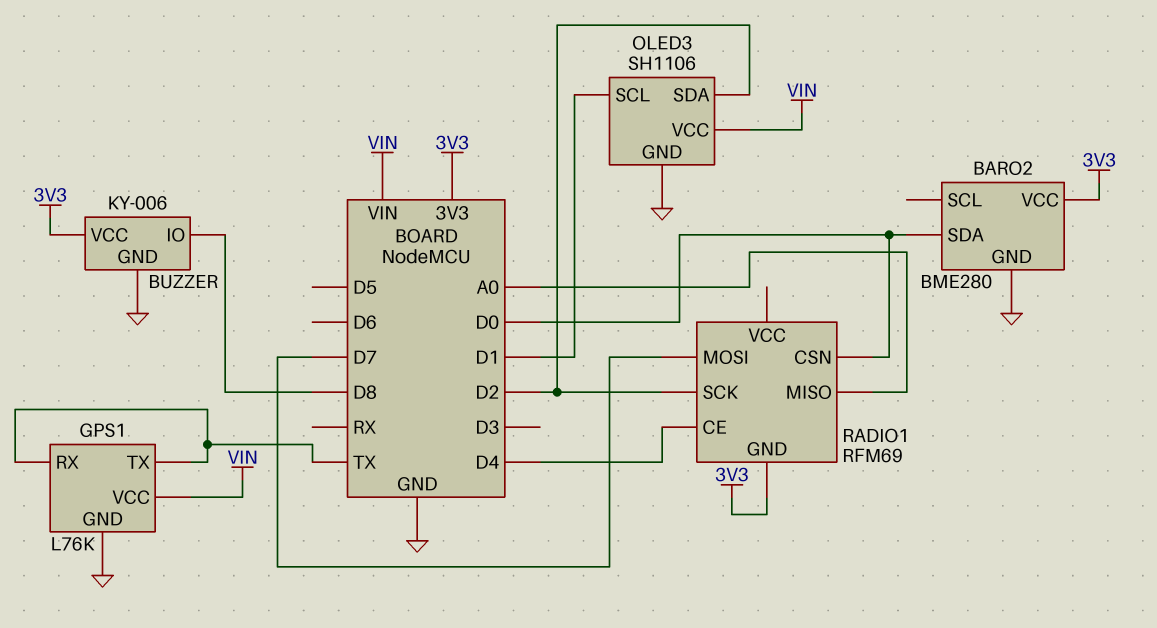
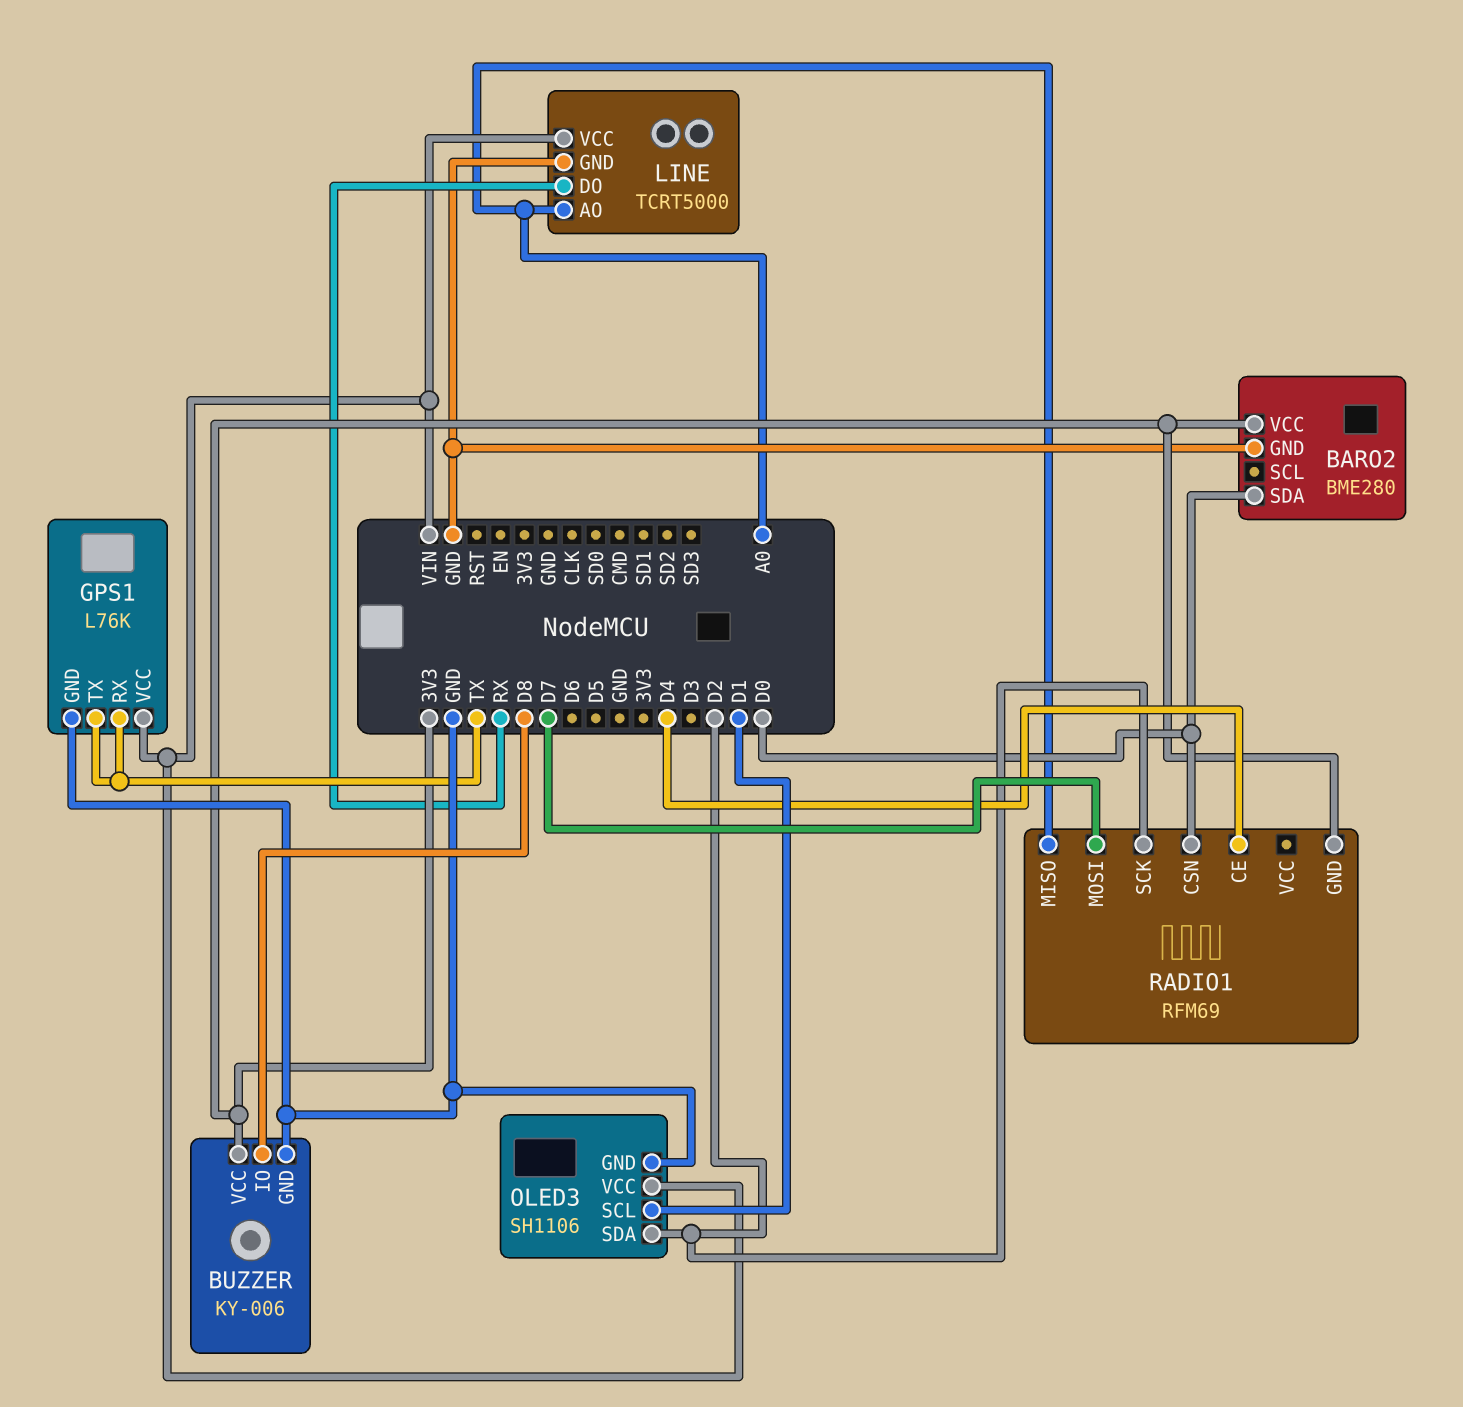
LINE: none -> TCRT5000
LINE pin AO: none -> A0
LINE pin DO: none -> RX
LINE pin GND: none -> GND
LINE pin VCC: none -> VIN

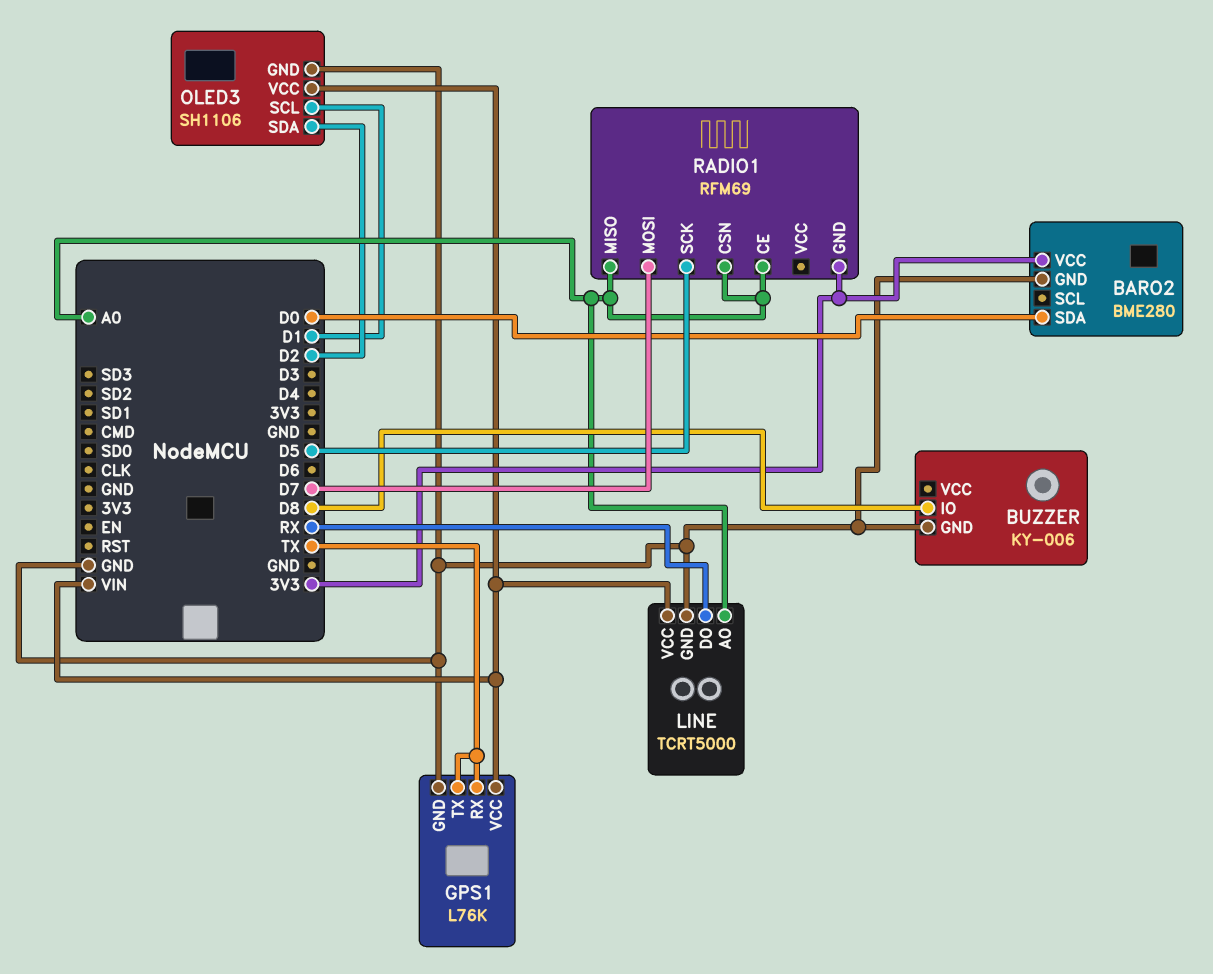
BUZZER pin VCC: 3V3 -> none
RADIO1 pin CE: D4 -> A0
RADIO1 pin CSN: D0 -> A0
RADIO1 pin SCK: D2 -> D5

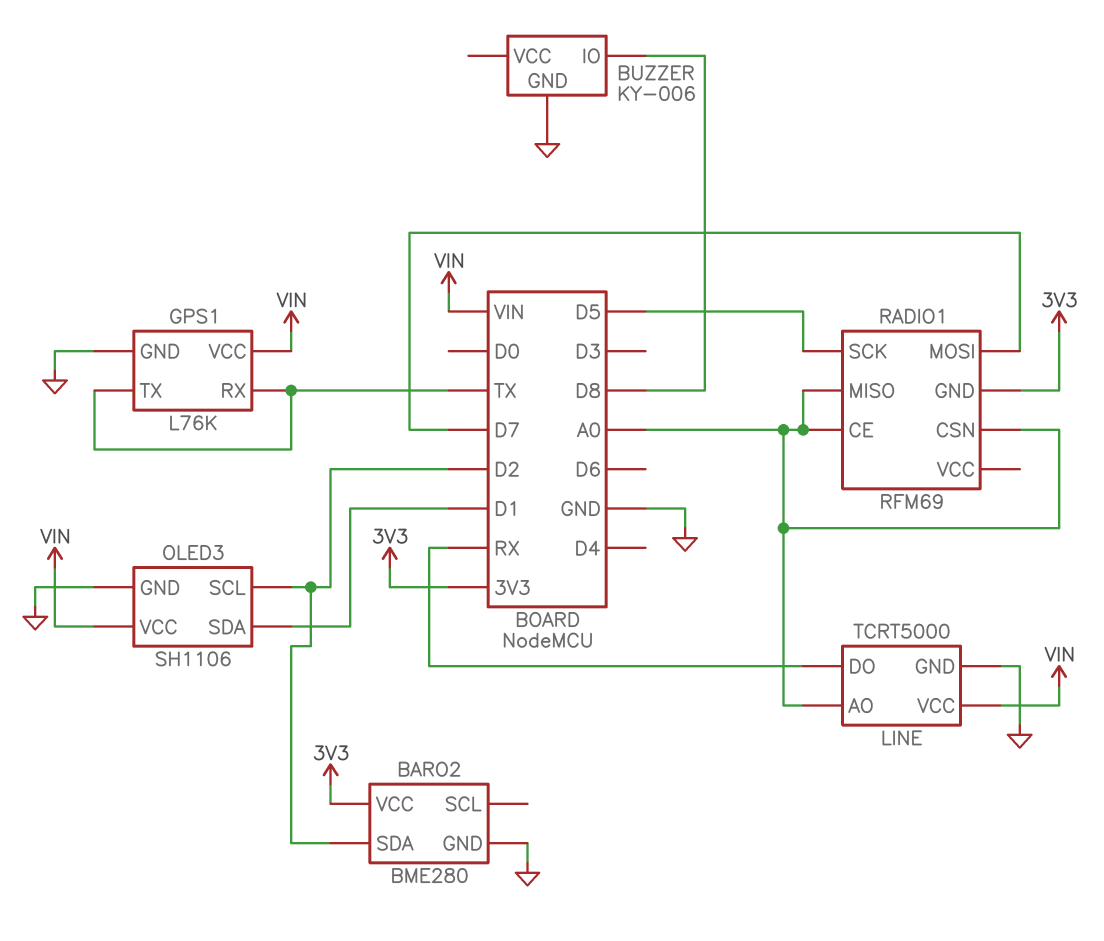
BARO2 pin SDA: D0 -> D2
OLED3 pin SCL: D1 -> D2
OLED3 pin SDA: D2 -> D1

